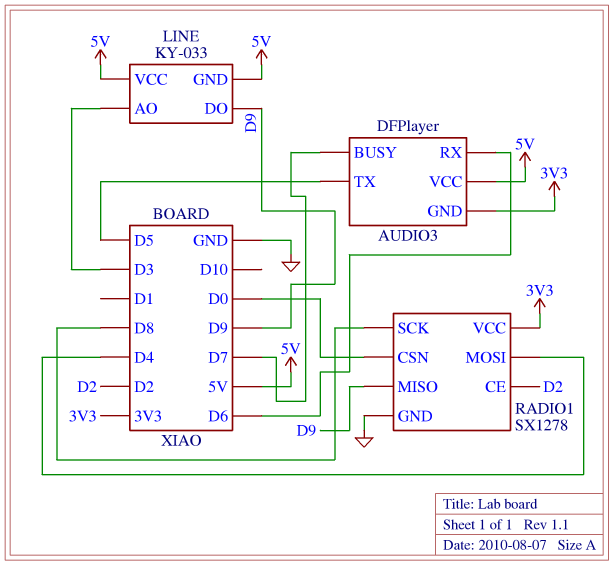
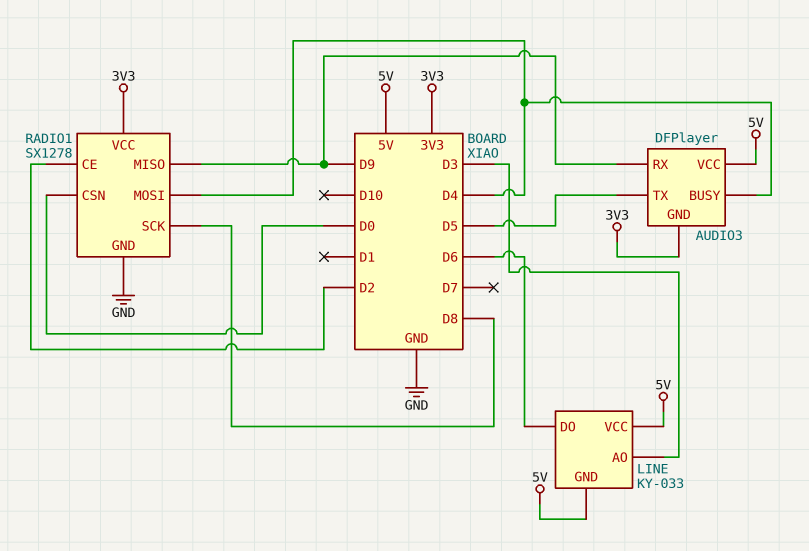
AUDIO3 pin BUSY: D7 -> D4
AUDIO3 pin RX: D6 -> D9
LINE pin DO: D9 -> D6

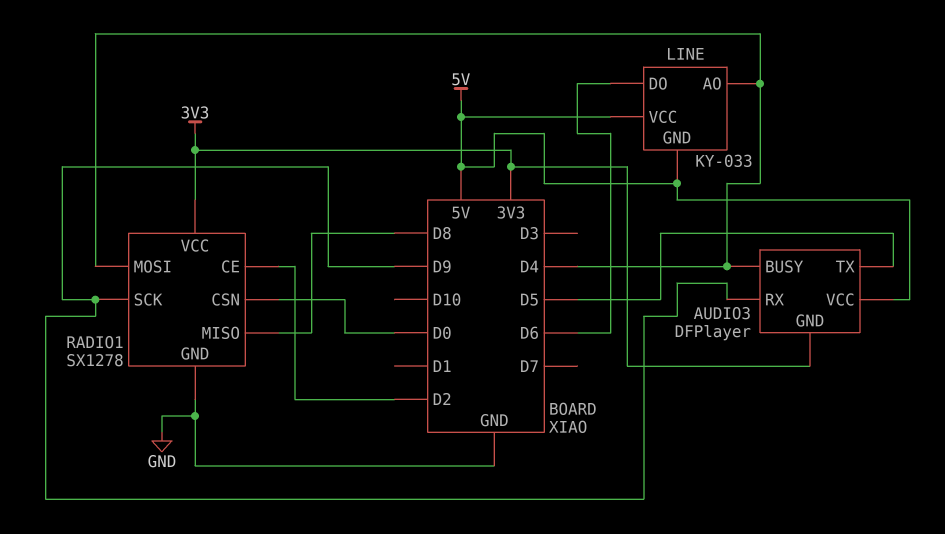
LINE pin AO: D3 -> D4
RADIO1 pin MISO: D9 -> D8
RADIO1 pin SCK: D8 -> D9

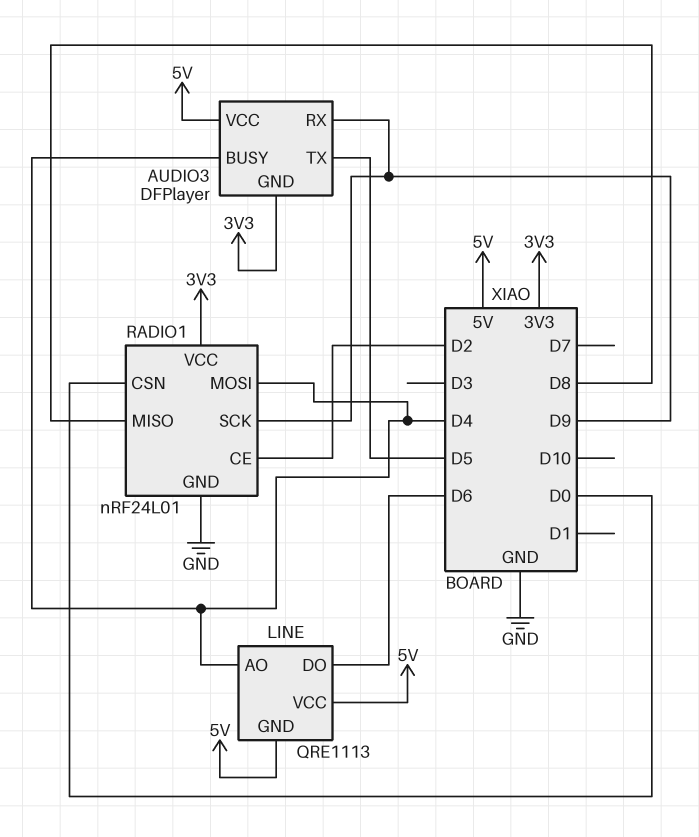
LINE: KY-033 -> QRE1113
RADIO1: SX1278 -> nRF24L01

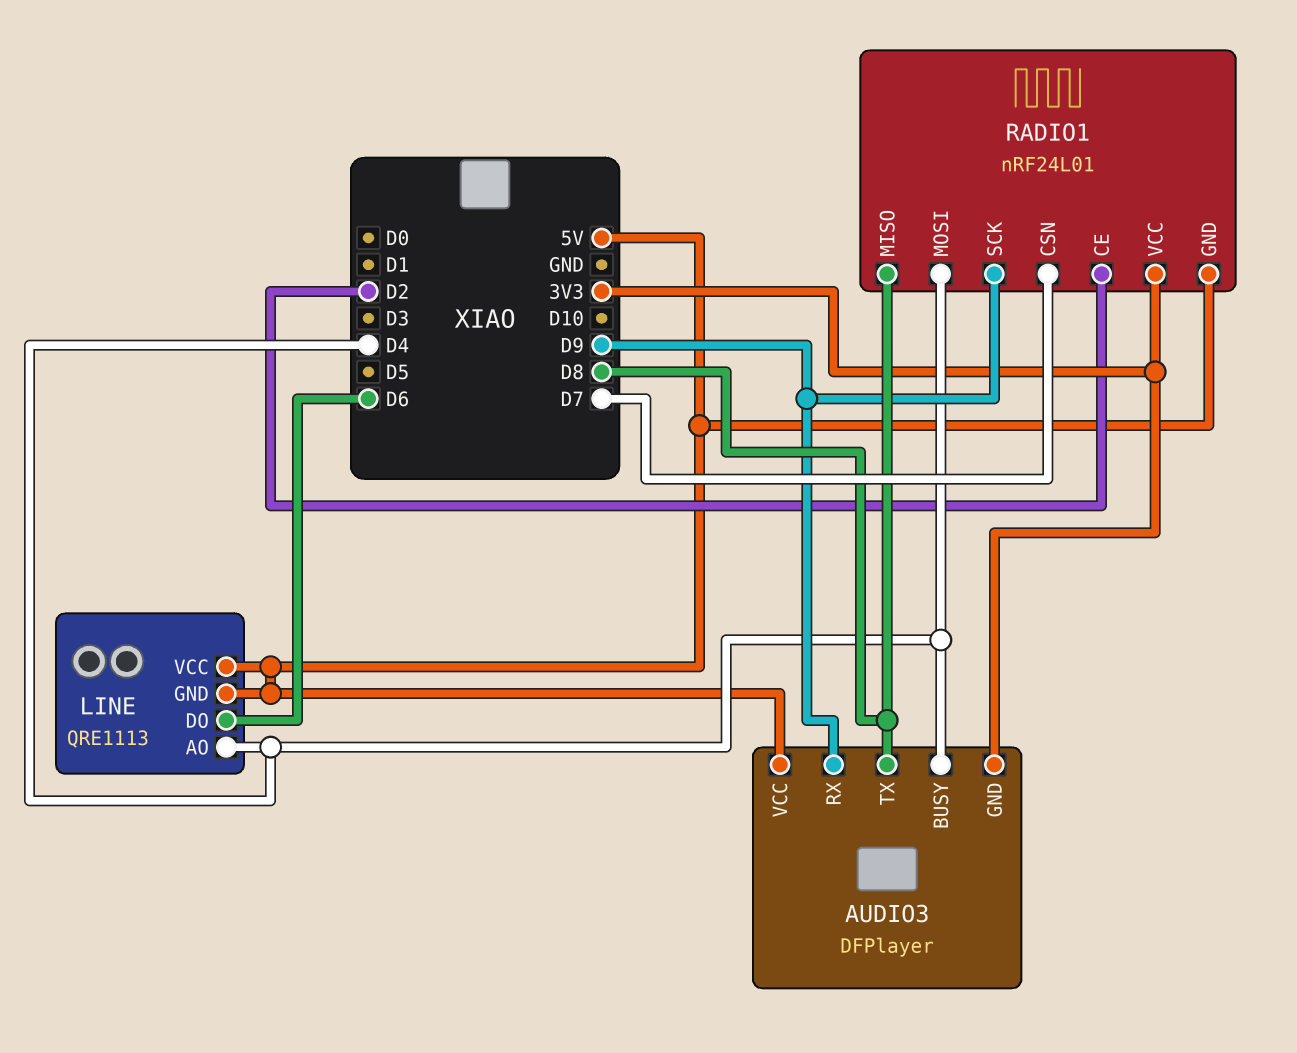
AUDIO3 pin TX: D5 -> D8
RADIO1 pin CSN: D0 -> D7
RADIO1 pin GND: GND -> 5V

